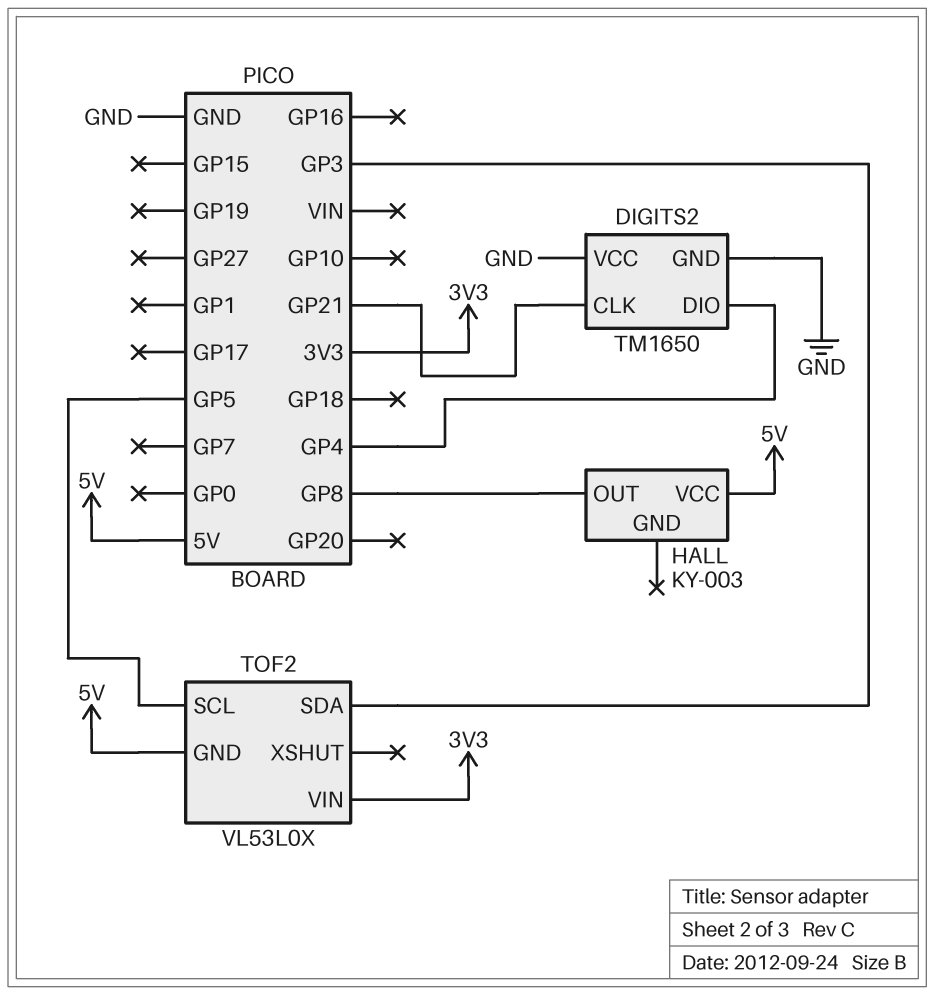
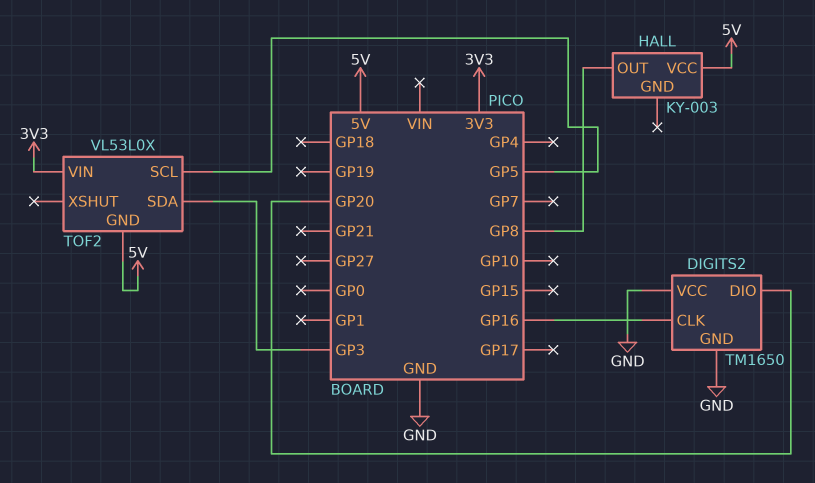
DIGITS2 pin CLK: GP21 -> GP16
DIGITS2 pin DIO: GP4 -> GP20

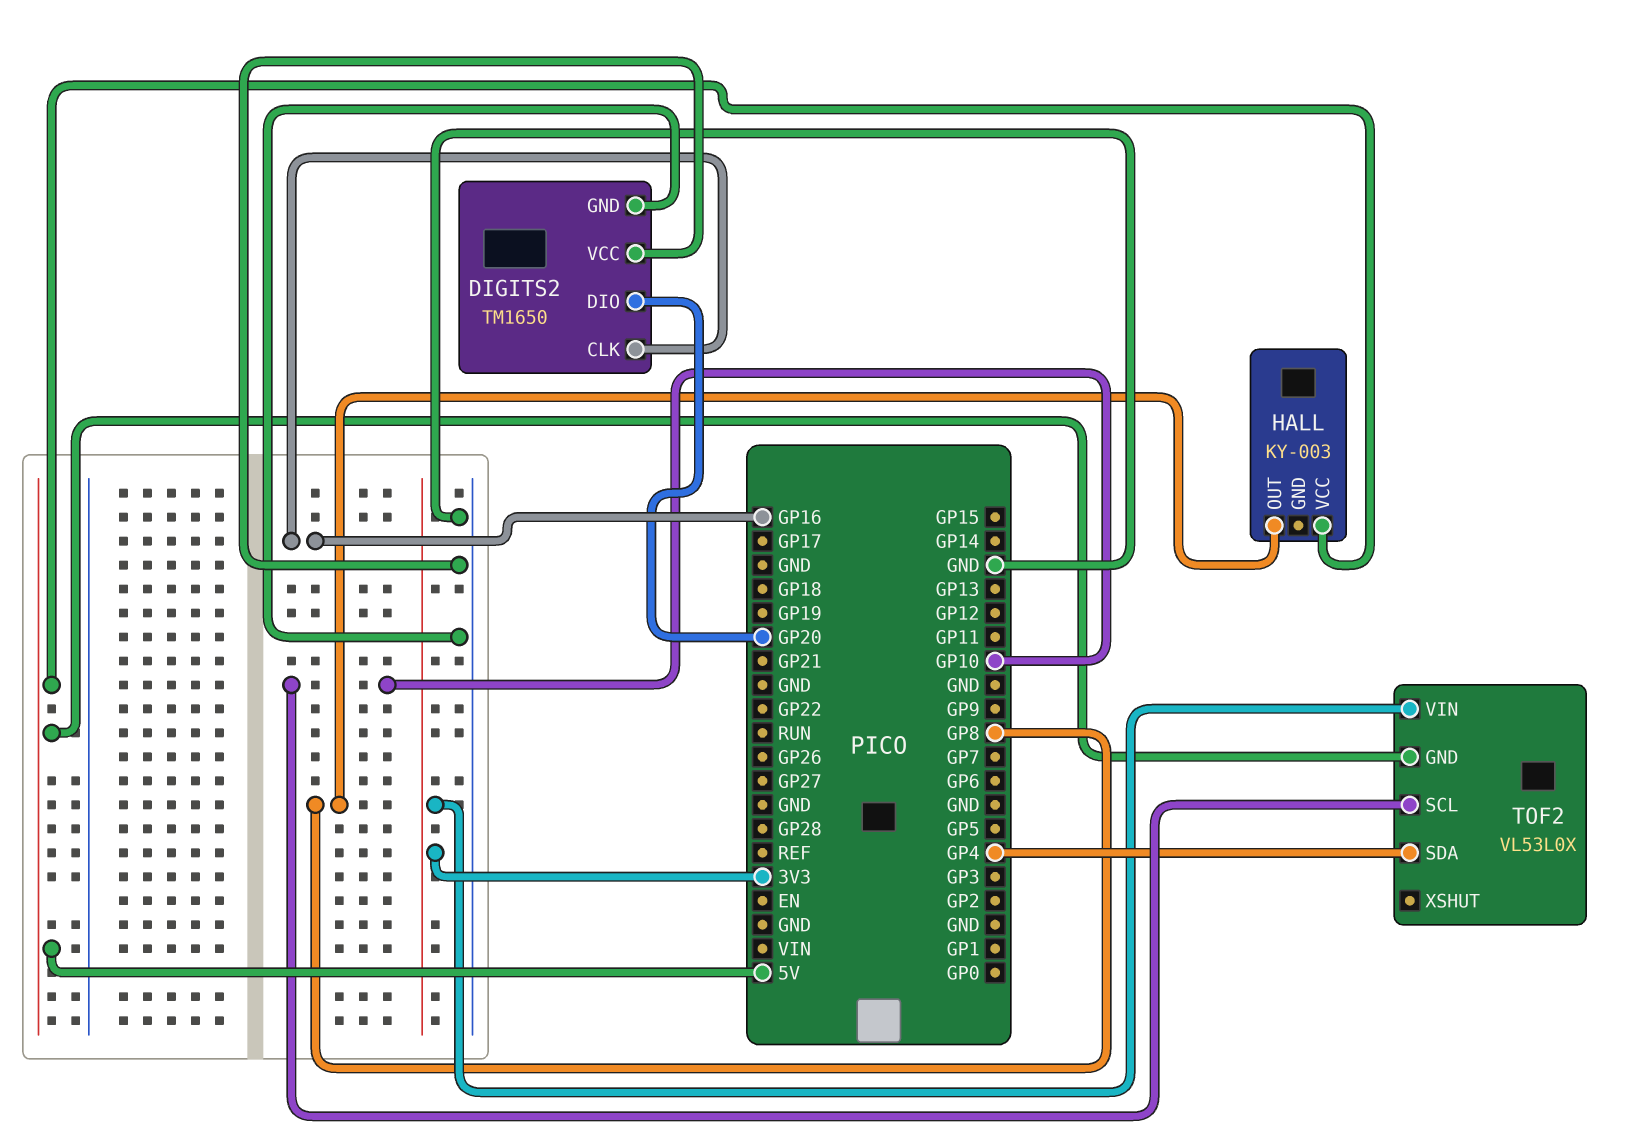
TOF2 pin SCL: GP5 -> GP10
TOF2 pin SDA: GP3 -> GP4

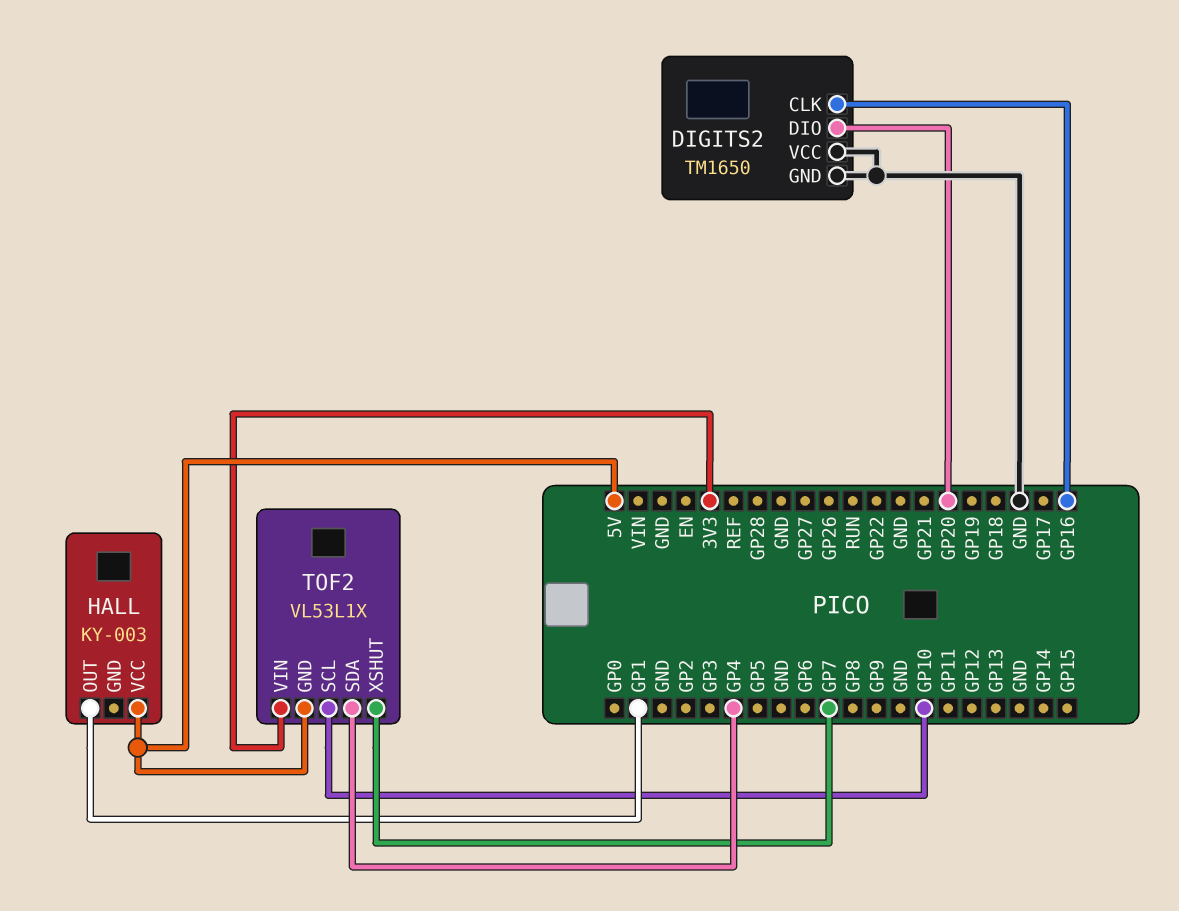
HALL pin OUT: GP8 -> GP1
TOF2: VL53L0X -> VL53L1X
TOF2 pin XSHUT: none -> GP7

